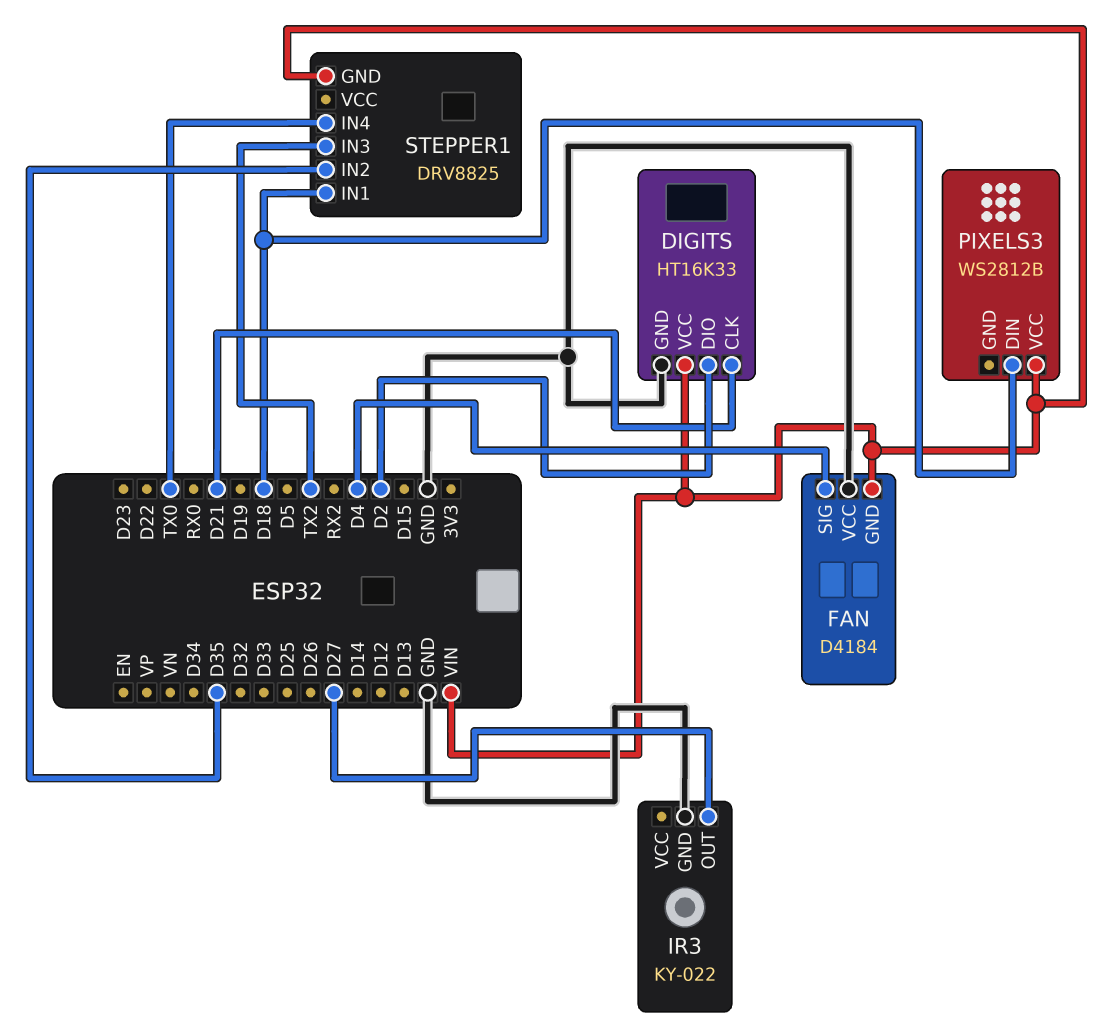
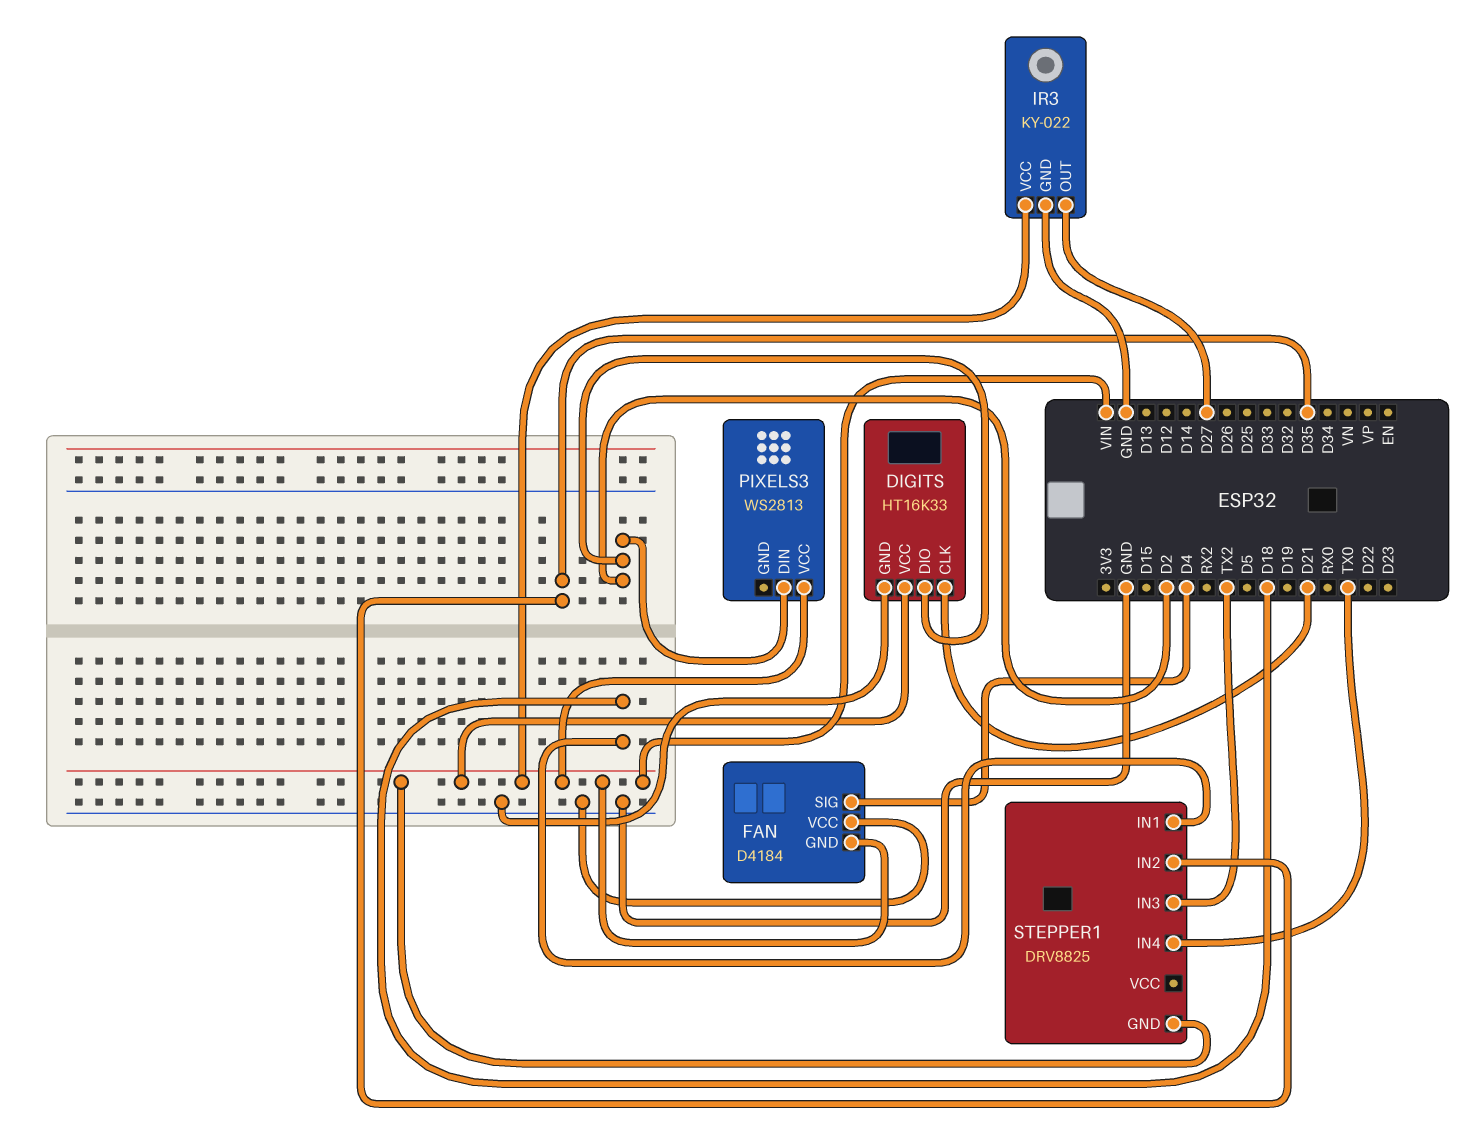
IR3 pin VCC: none -> VIN
PIXELS3: WS2812B -> WS2813
PIXELS3 pin DIN: D18 -> D2

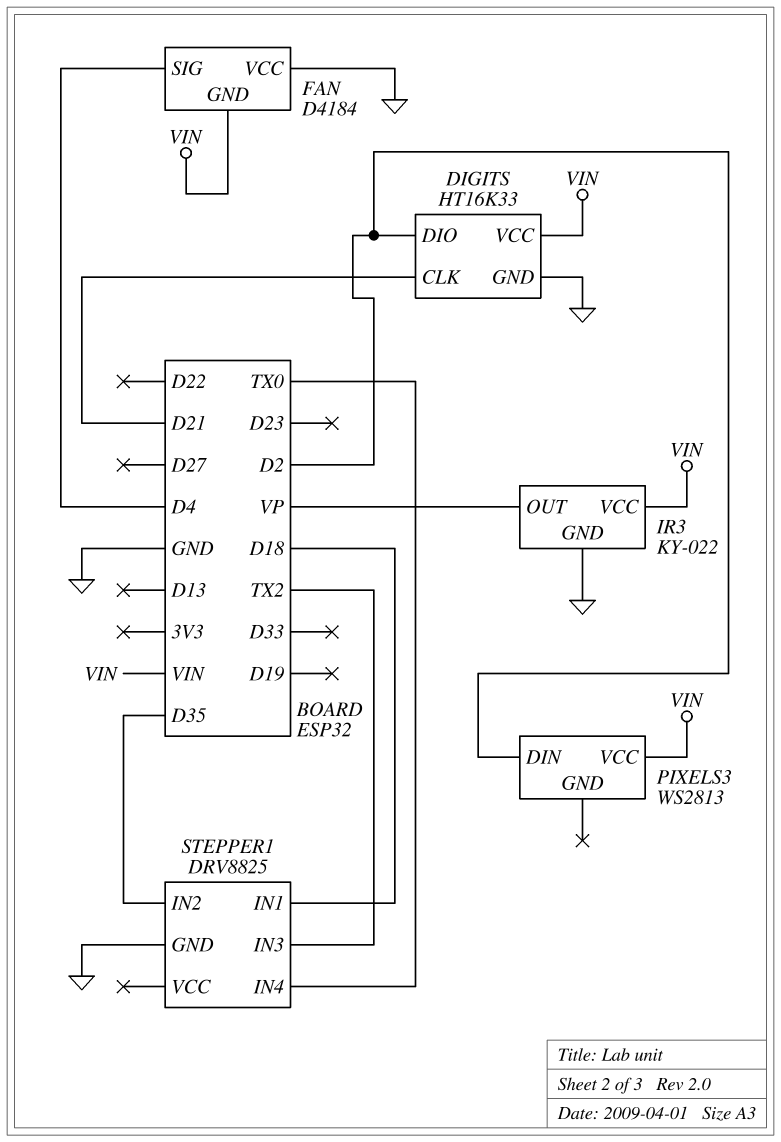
IR3 pin OUT: D27 -> VP
STEPPER1 pin GND: VIN -> GND

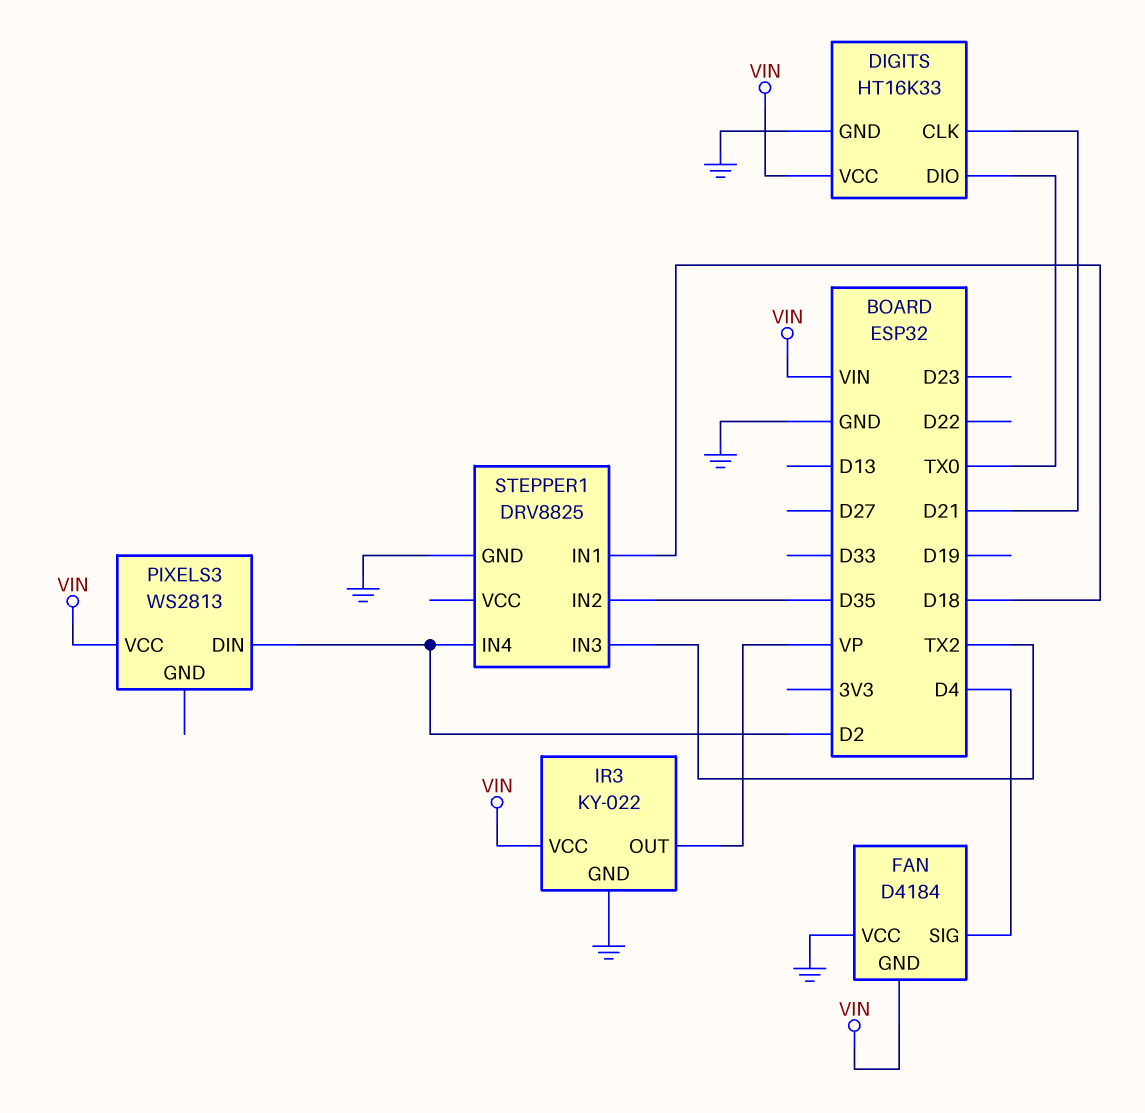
DIGITS pin DIO: D2 -> TX0
STEPPER1 pin IN4: TX0 -> D2

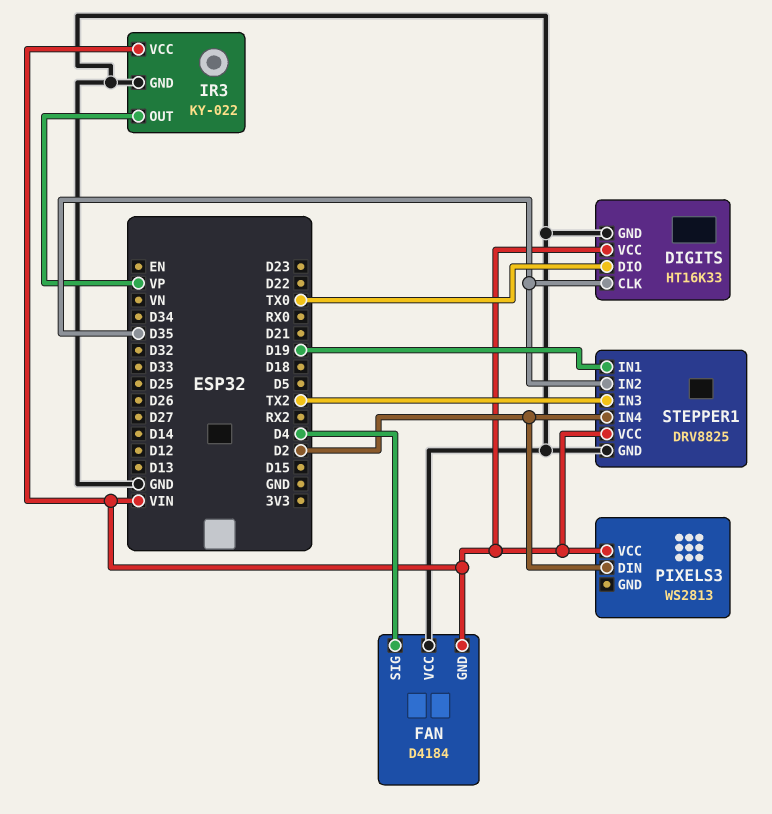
DIGITS pin CLK: D21 -> D35
STEPPER1 pin IN1: D18 -> D19
STEPPER1 pin VCC: none -> VIN

